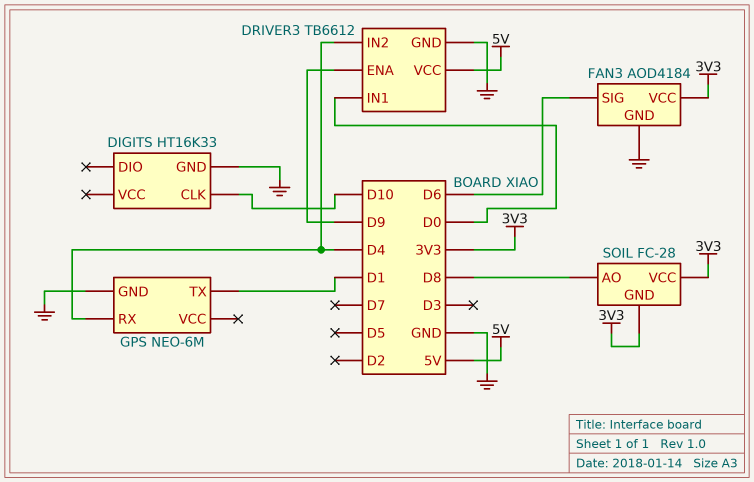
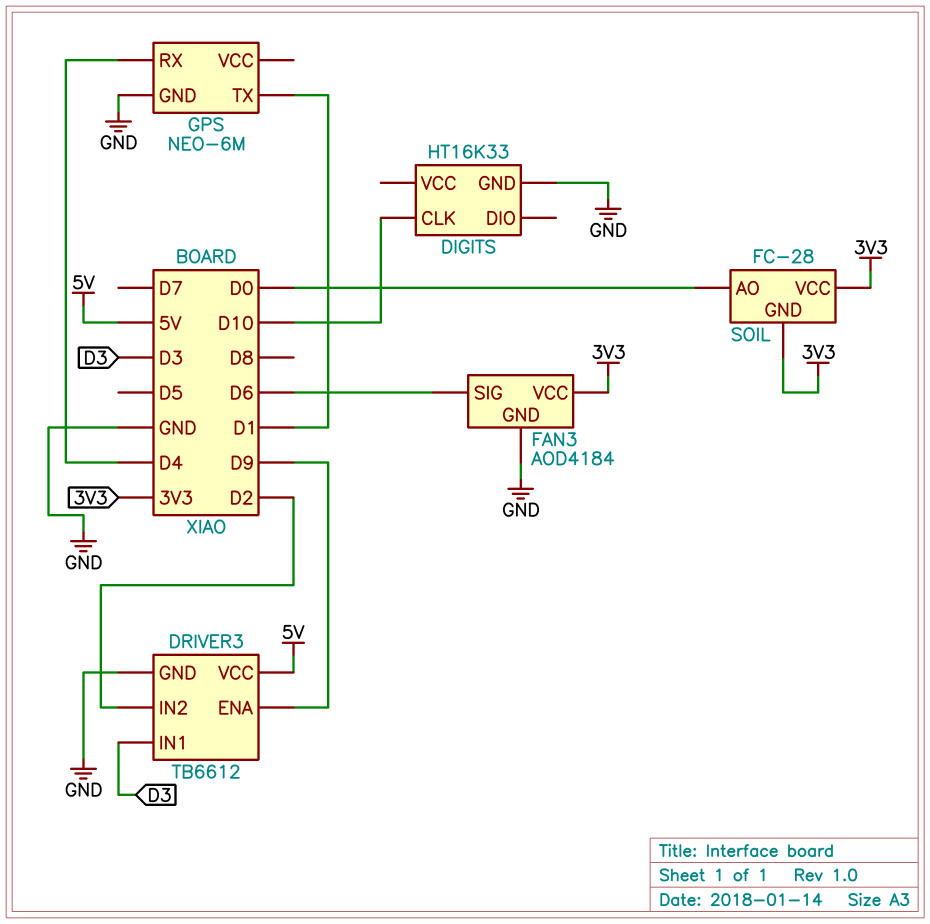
DRIVER3 pin IN1: D0 -> D3
DRIVER3 pin IN2: D4 -> D2
SOIL pin AO: D8 -> D0

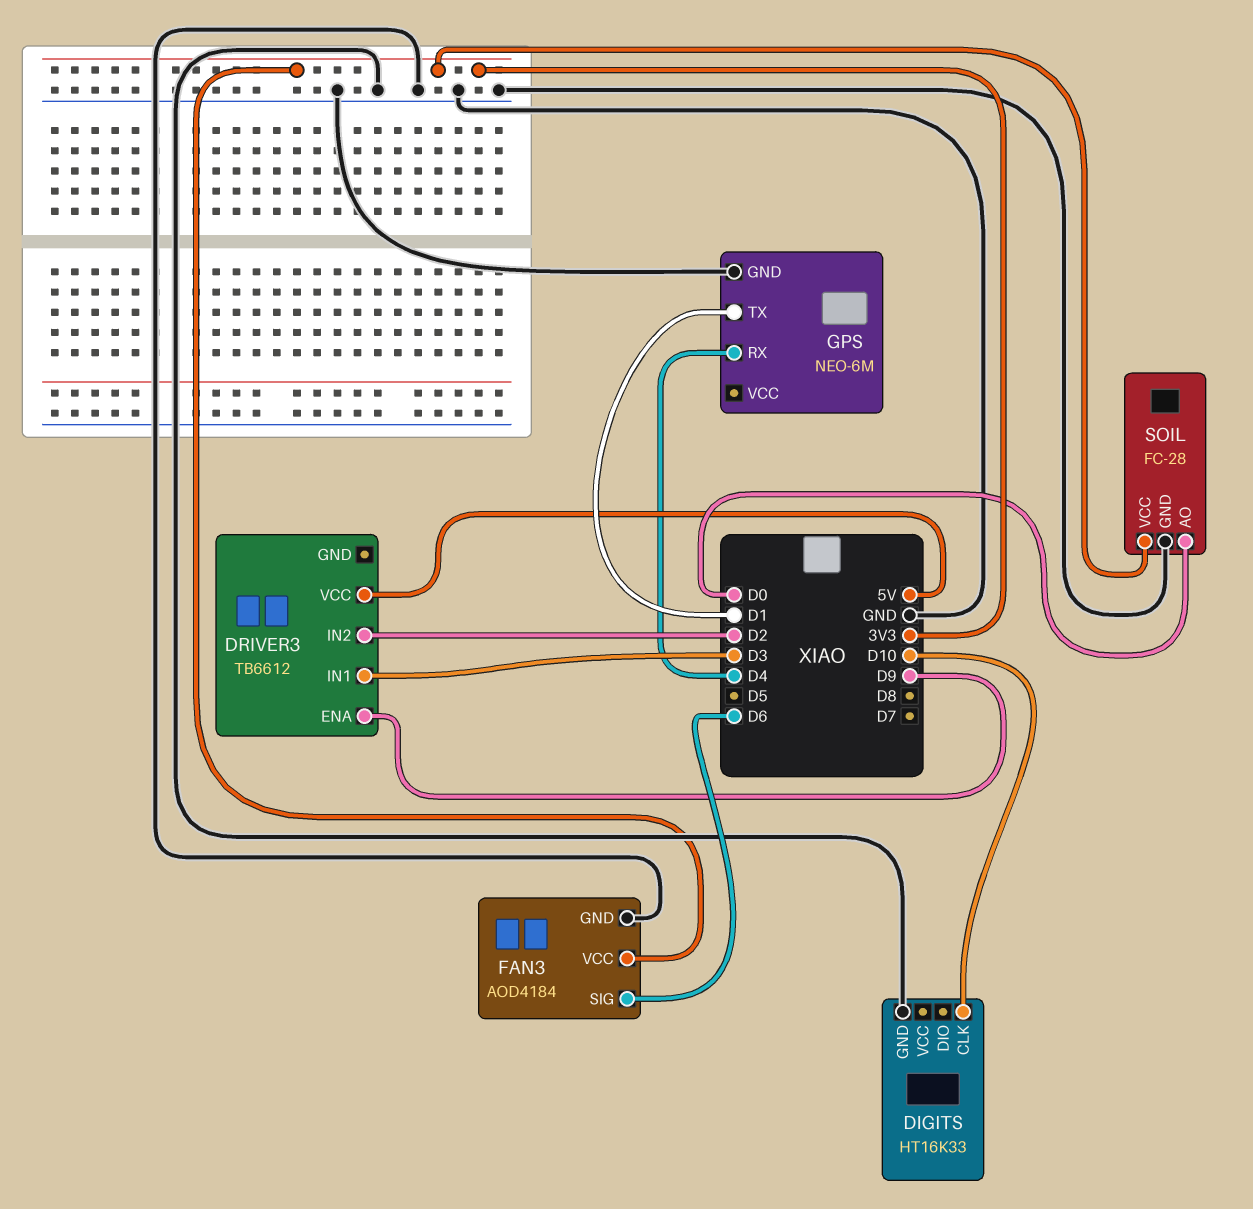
DRIVER3 pin GND: GND -> none
SOIL pin GND: 3V3 -> GND

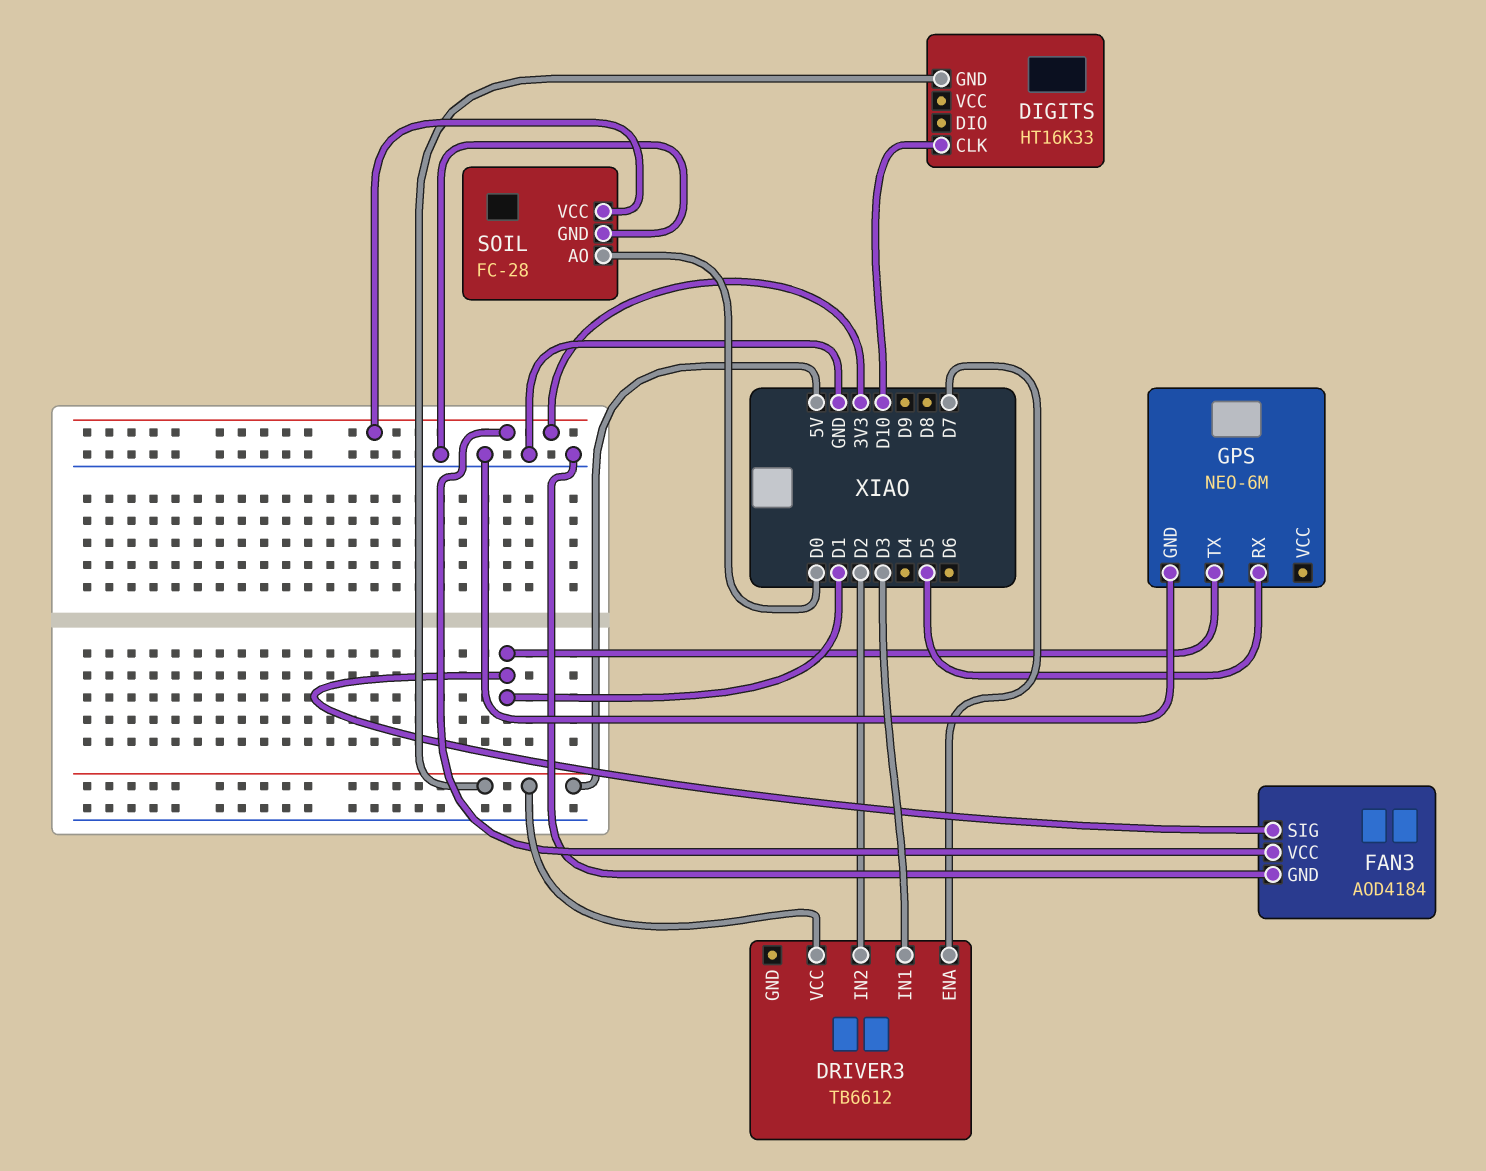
DIGITS pin GND: GND -> 5V
DRIVER3 pin ENA: D9 -> D7
FAN3 pin SIG: D6 -> D1
GPS pin RX: D4 -> D5

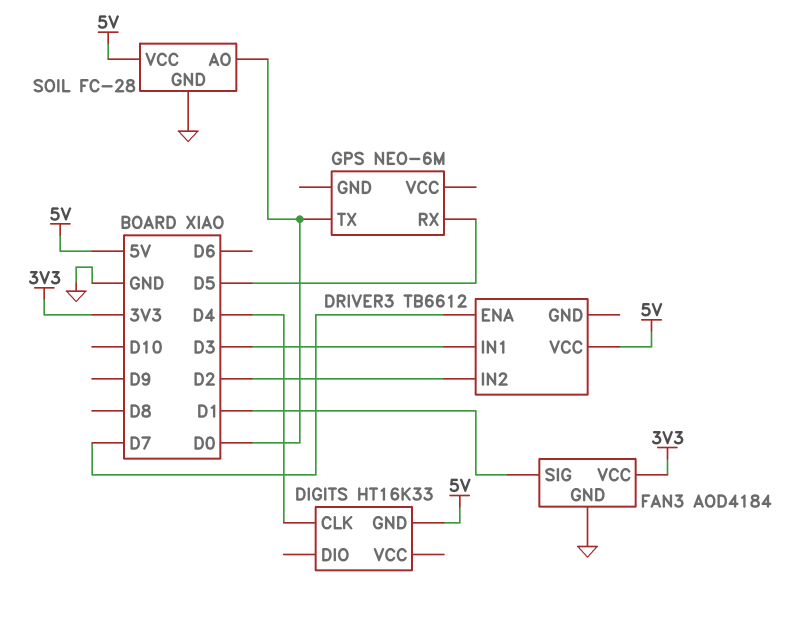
DIGITS pin CLK: D10 -> D4
GPS pin GND: GND -> none
GPS pin TX: D1 -> D0
SOIL pin VCC: 3V3 -> 5V

